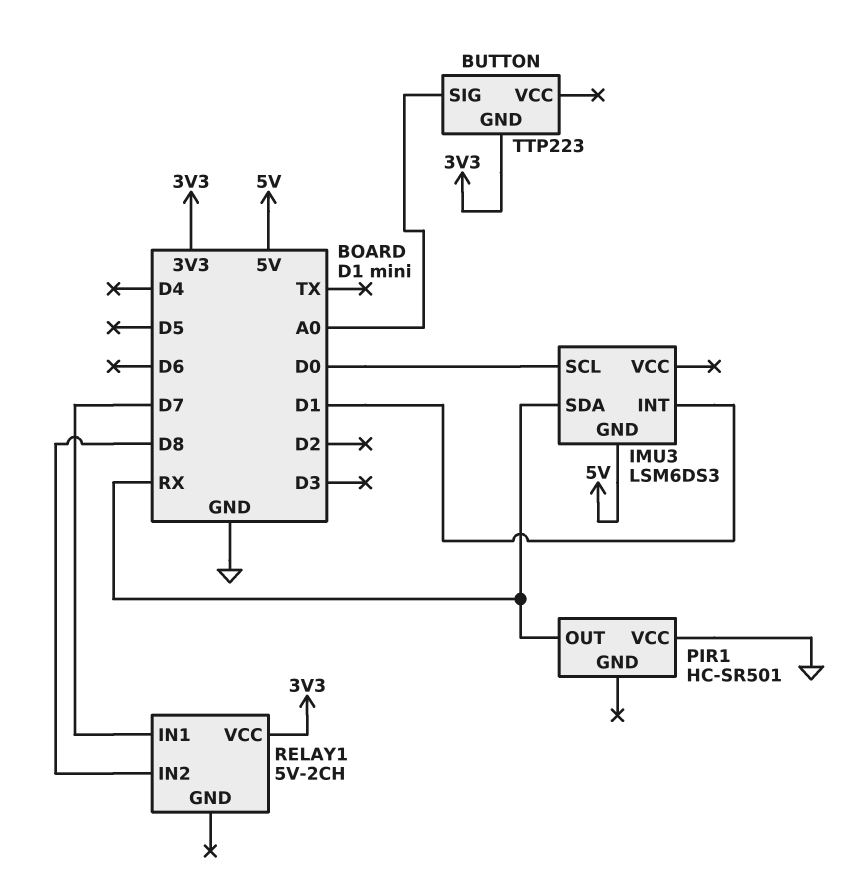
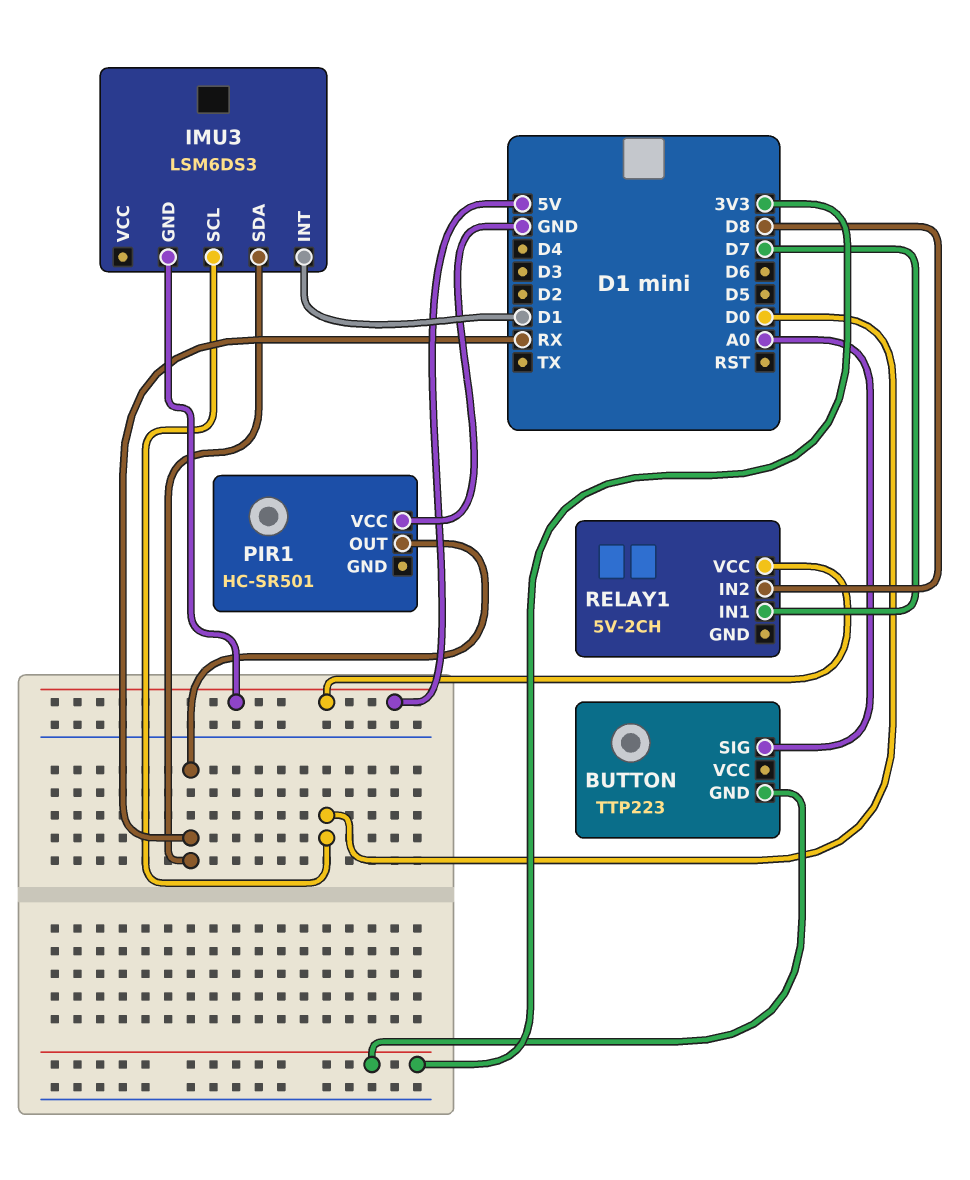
RELAY1 pin VCC: 3V3 -> 5V

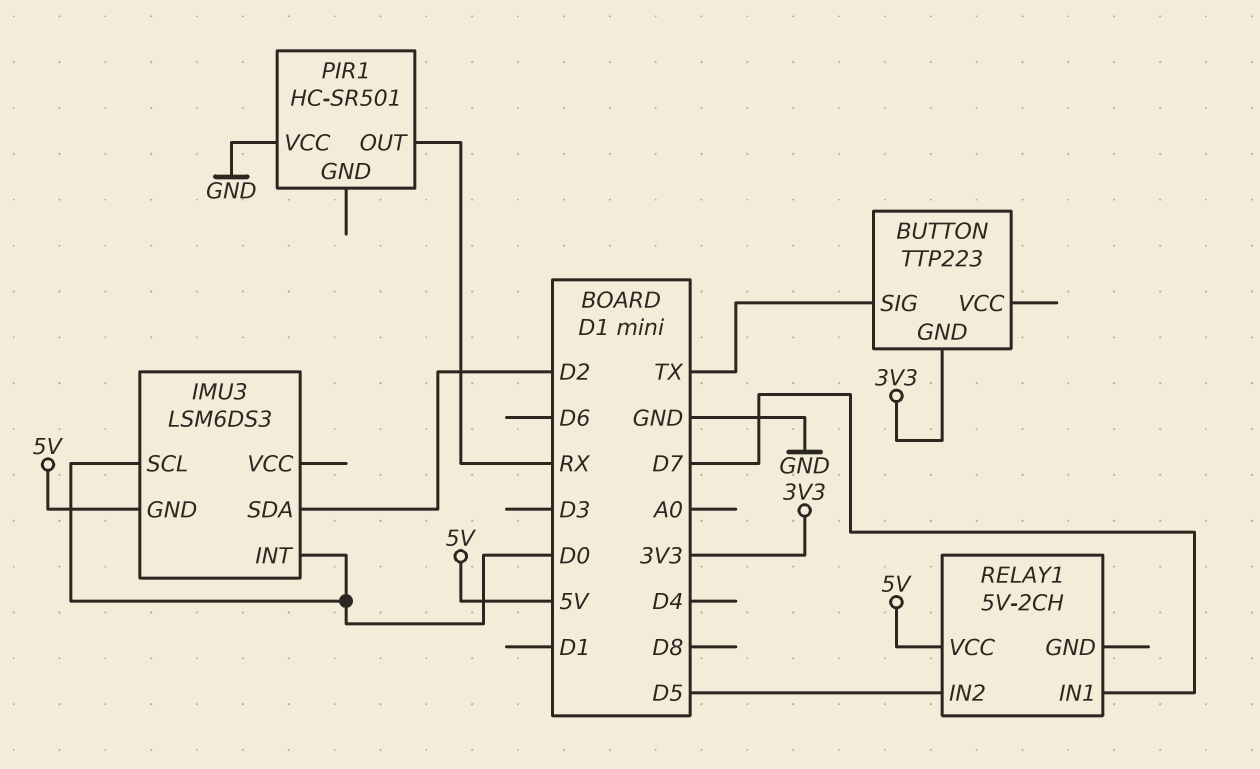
BUTTON pin SIG: A0 -> TX
IMU3 pin INT: D1 -> D0
IMU3 pin SDA: RX -> D2
RELAY1 pin IN2: D8 -> D5

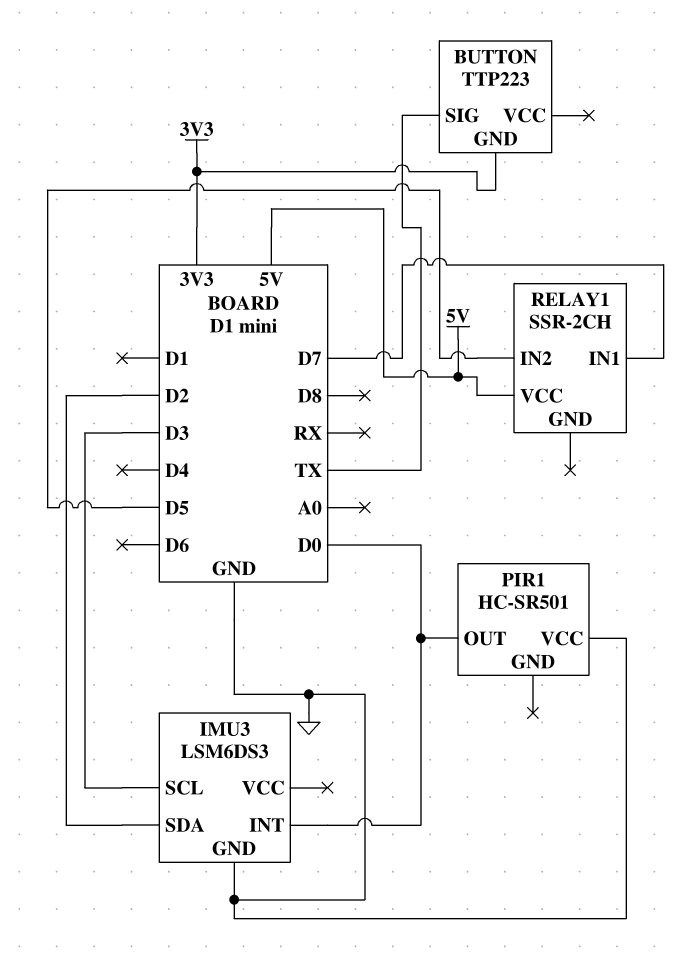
IMU3 pin GND: 5V -> GND
IMU3 pin SCL: D0 -> D3
PIR1 pin OUT: RX -> D0
RELAY1: 5V-2CH -> SSR-2CH

